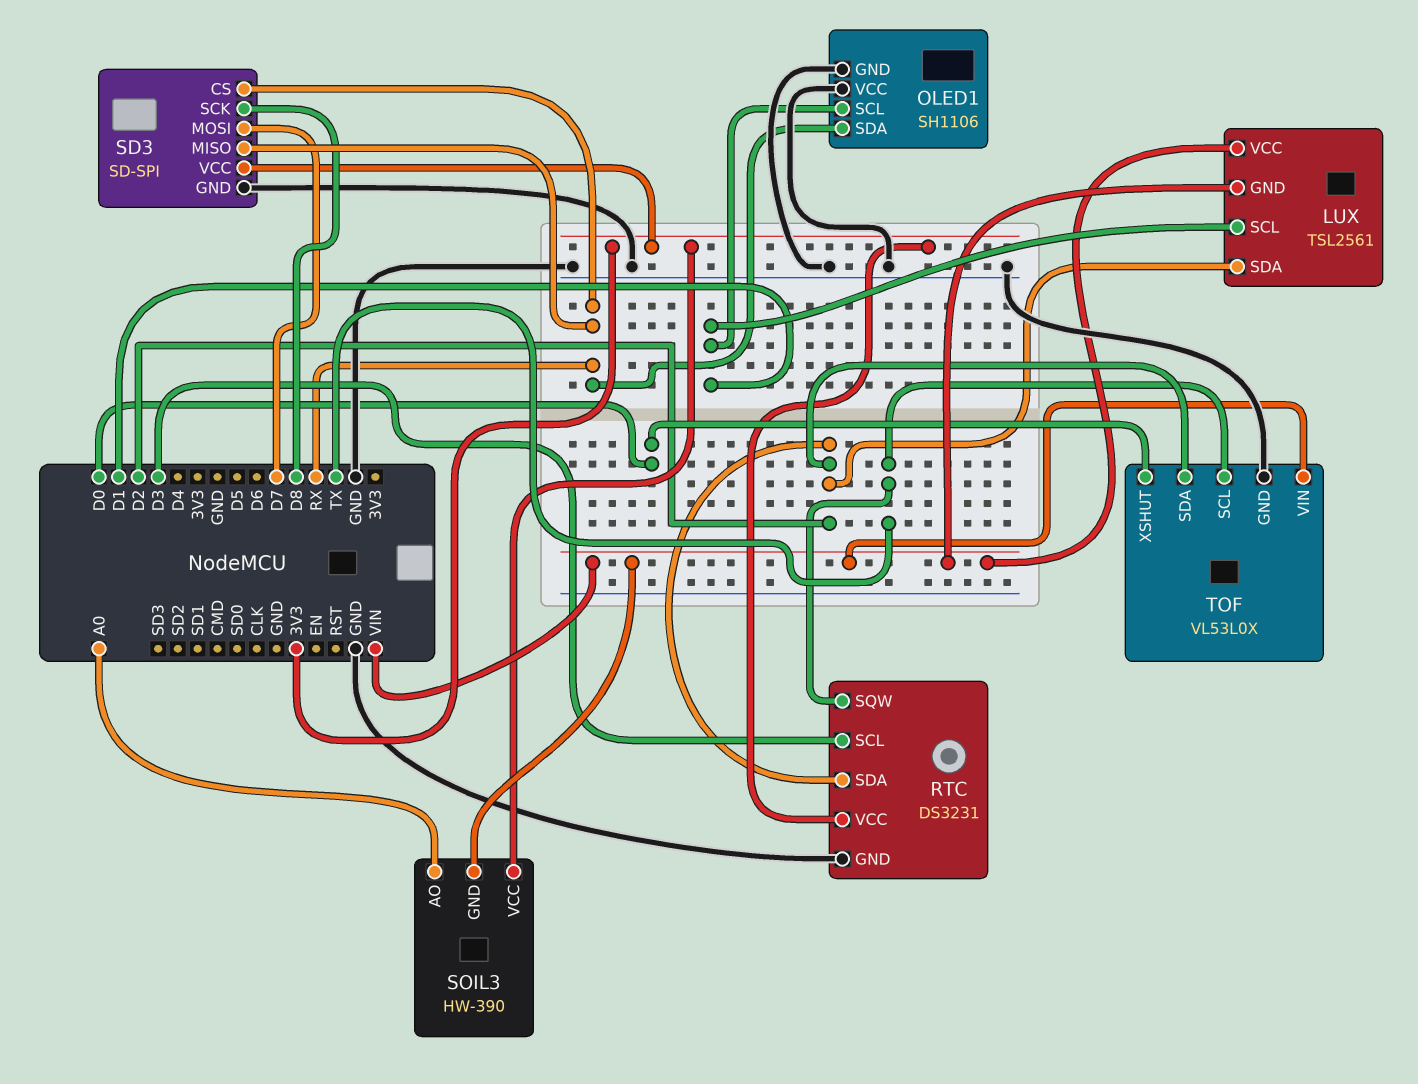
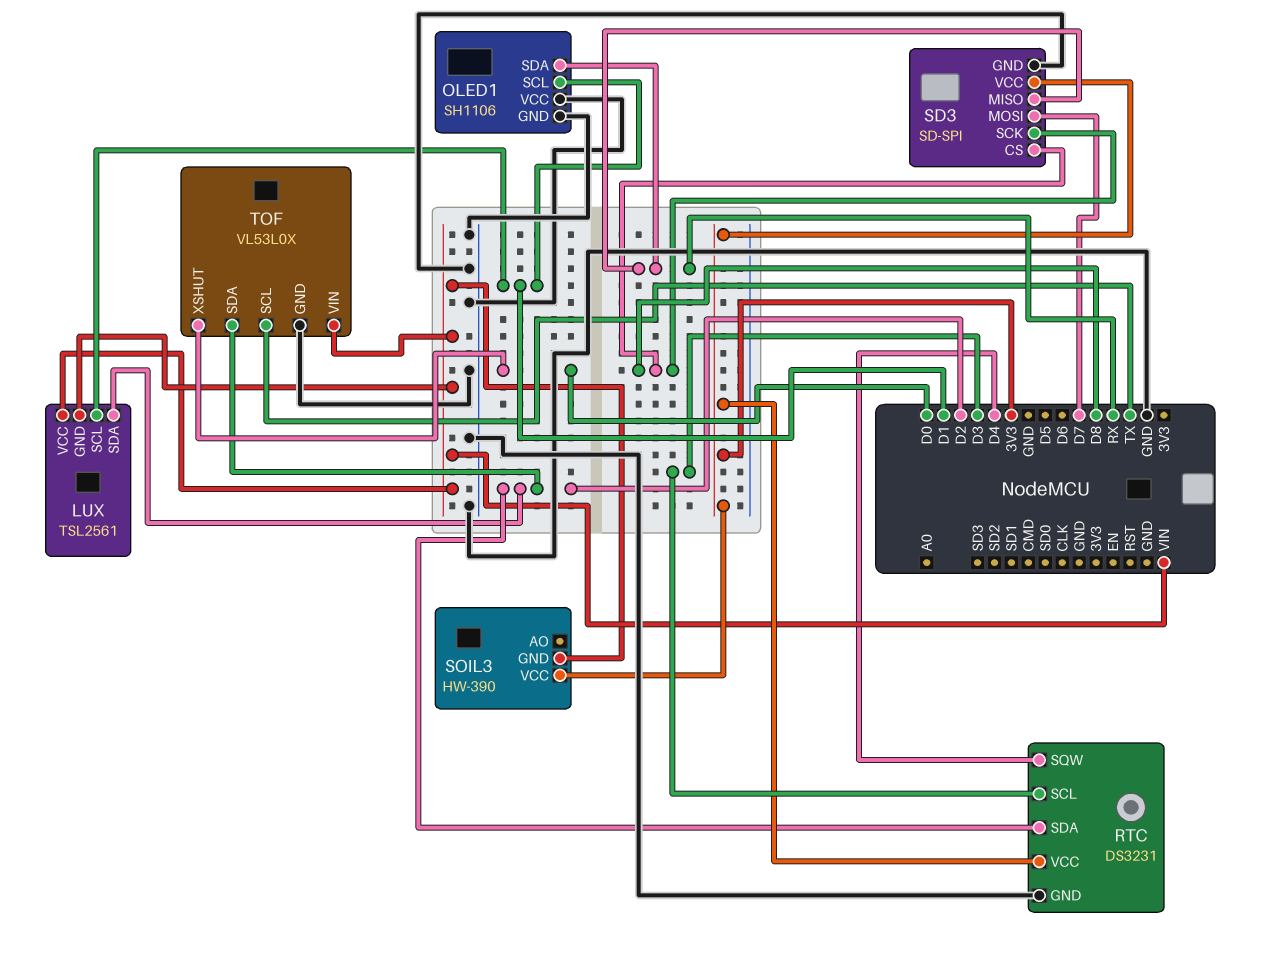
RTC pin SQW: TX -> D4
SD3 pin CS: RX -> D8
SOIL3 pin AO: A0 -> none

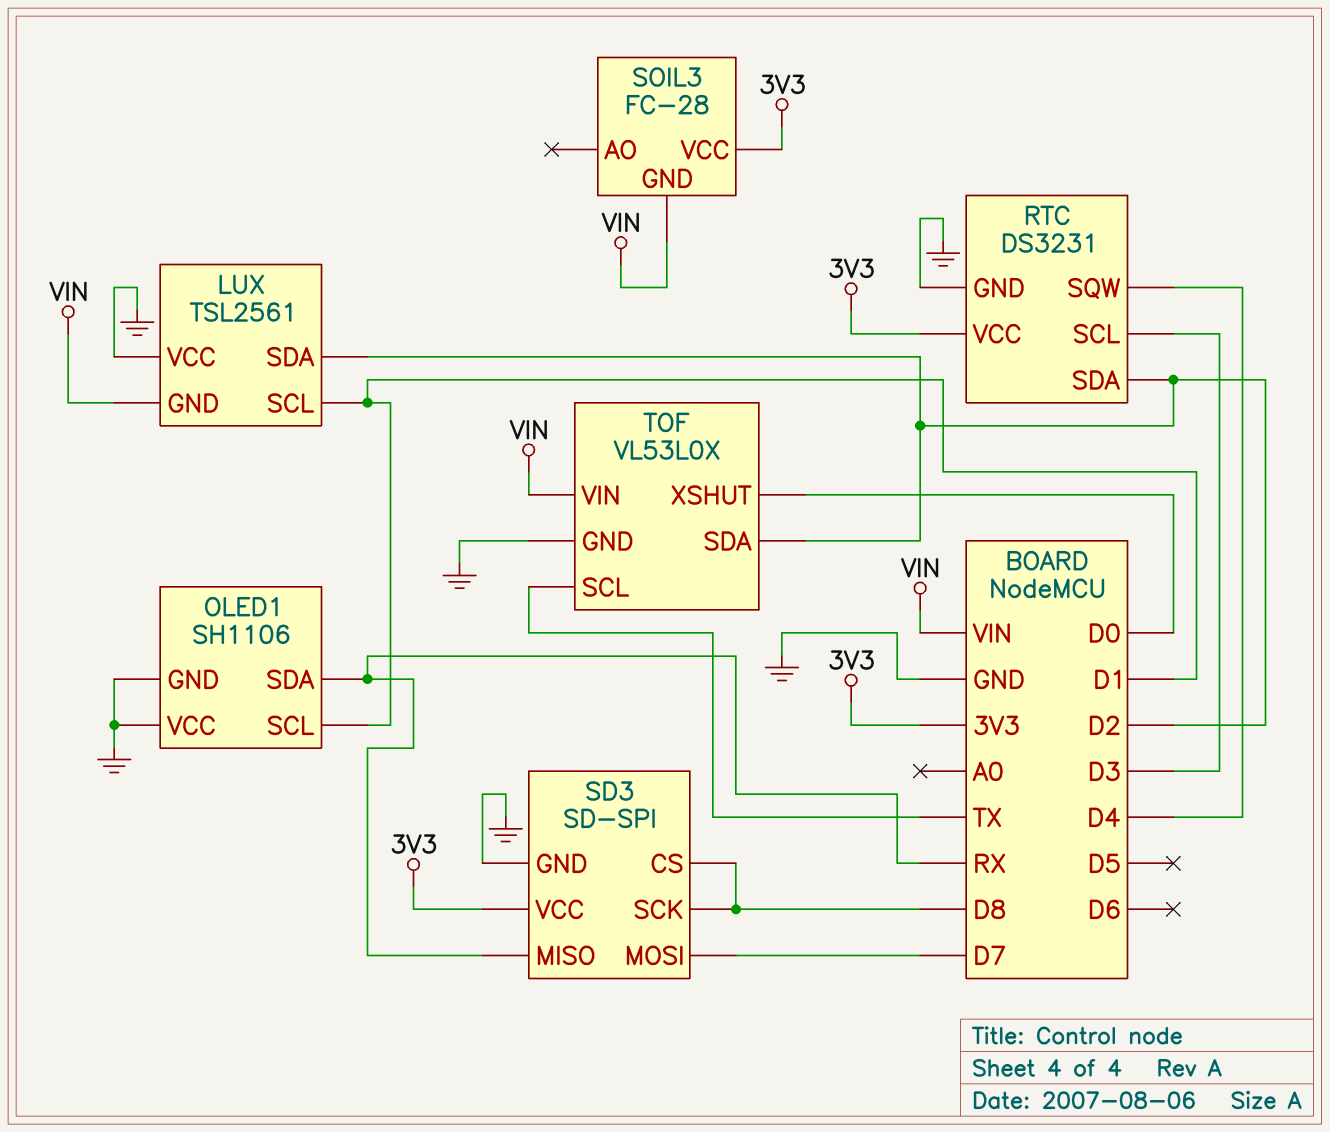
LUX pin VCC: VIN -> GND
SOIL3: HW-390 -> FC-28

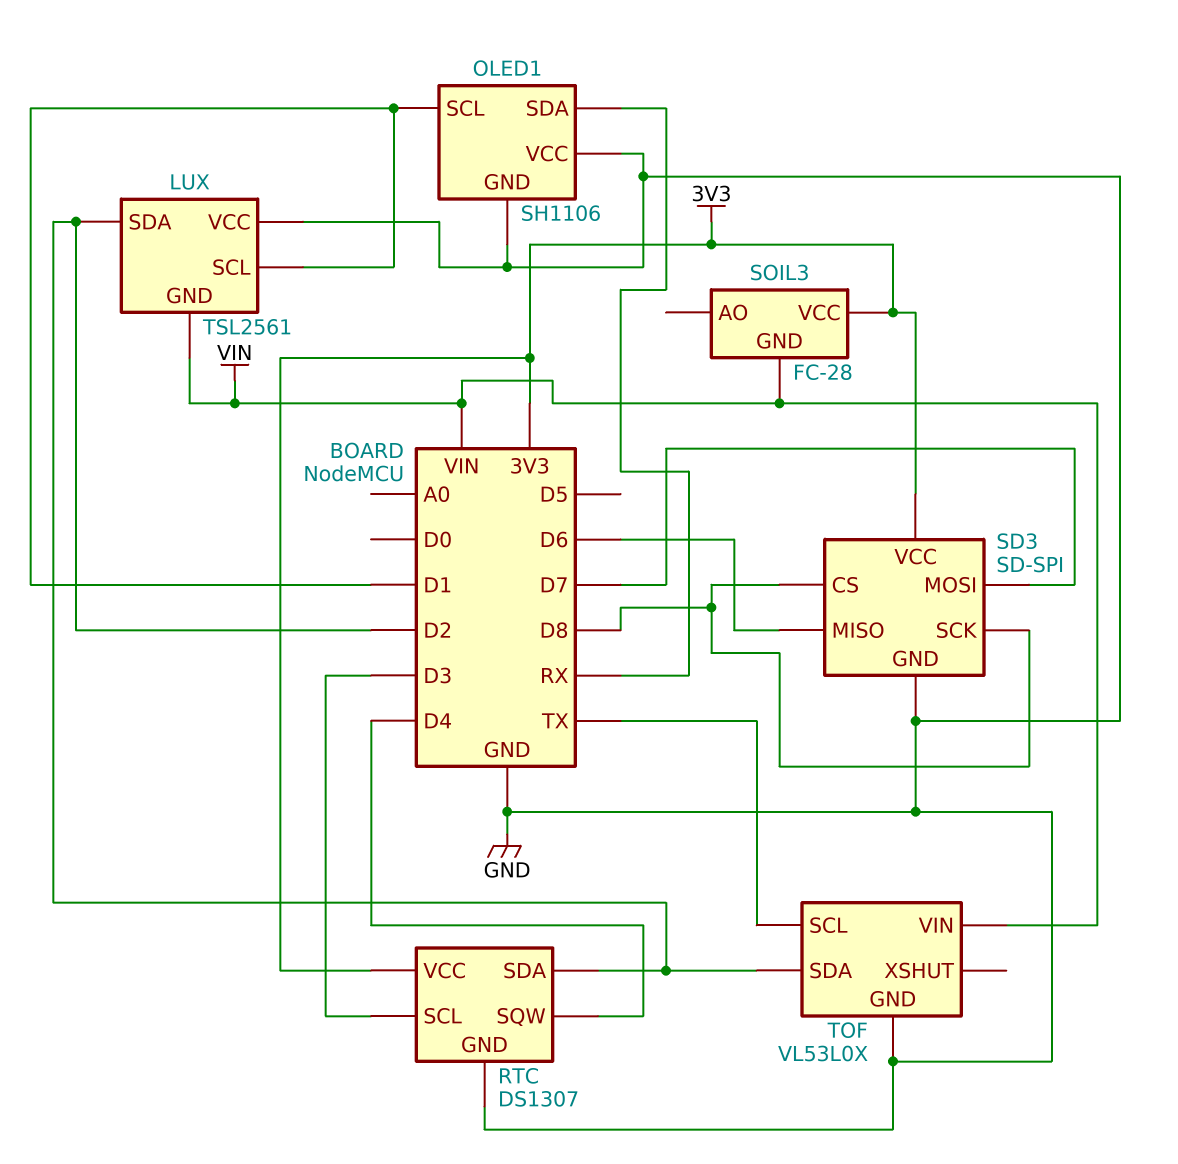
RTC: DS3231 -> DS1307
SD3 pin MISO: RX -> D6
TOF pin XSHUT: D0 -> none

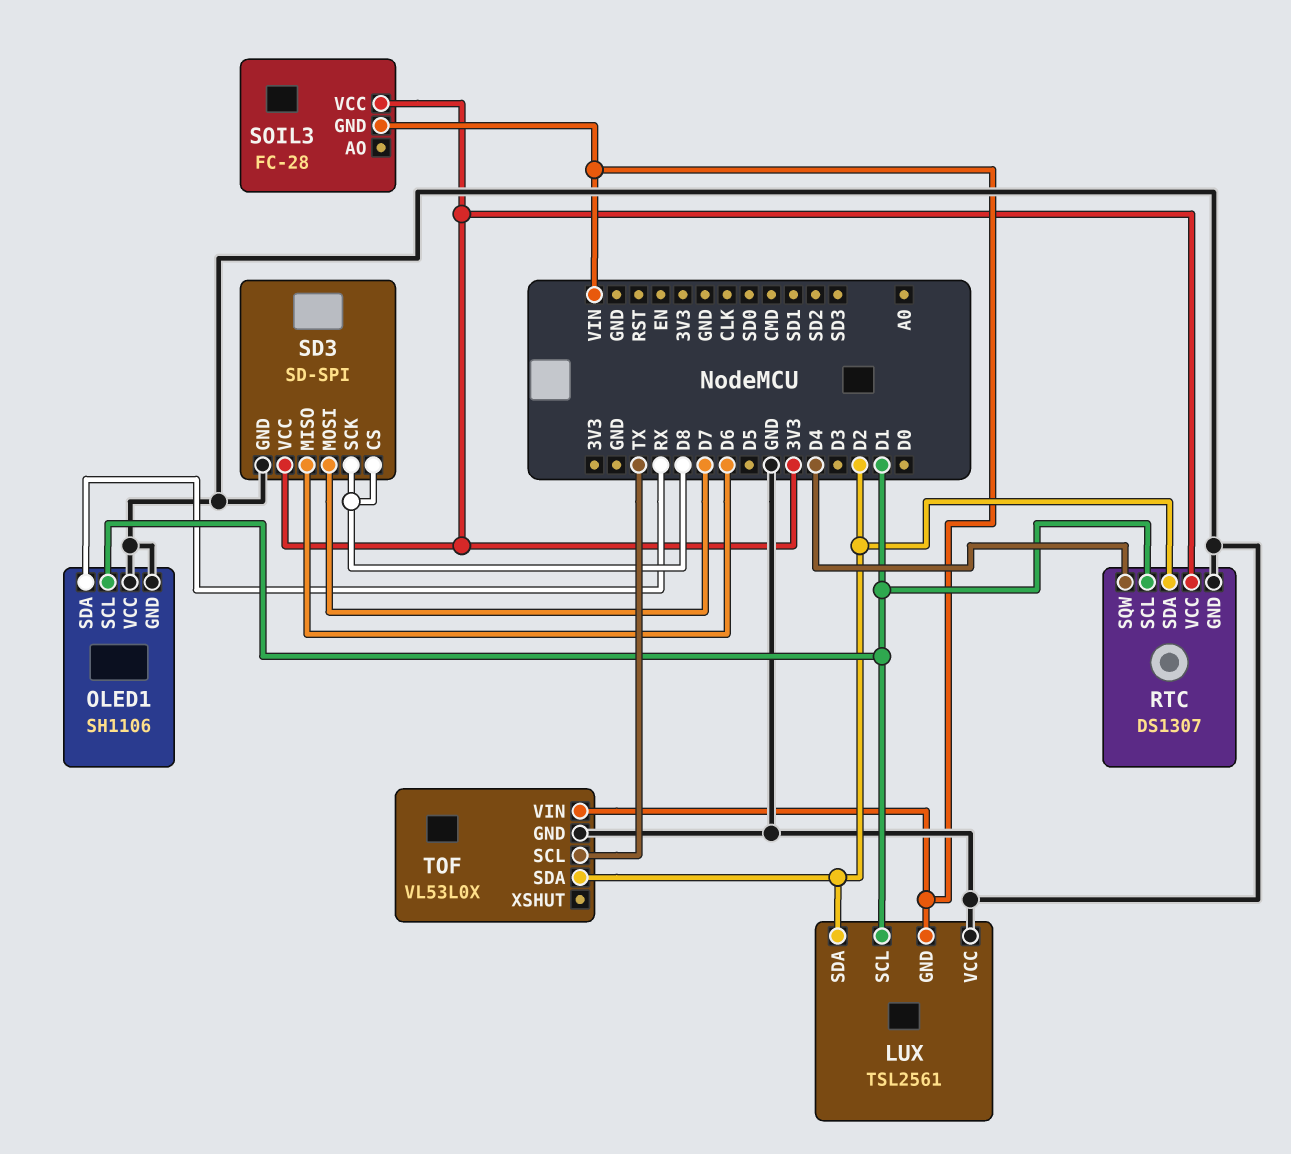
RTC pin SCL: D3 -> D1

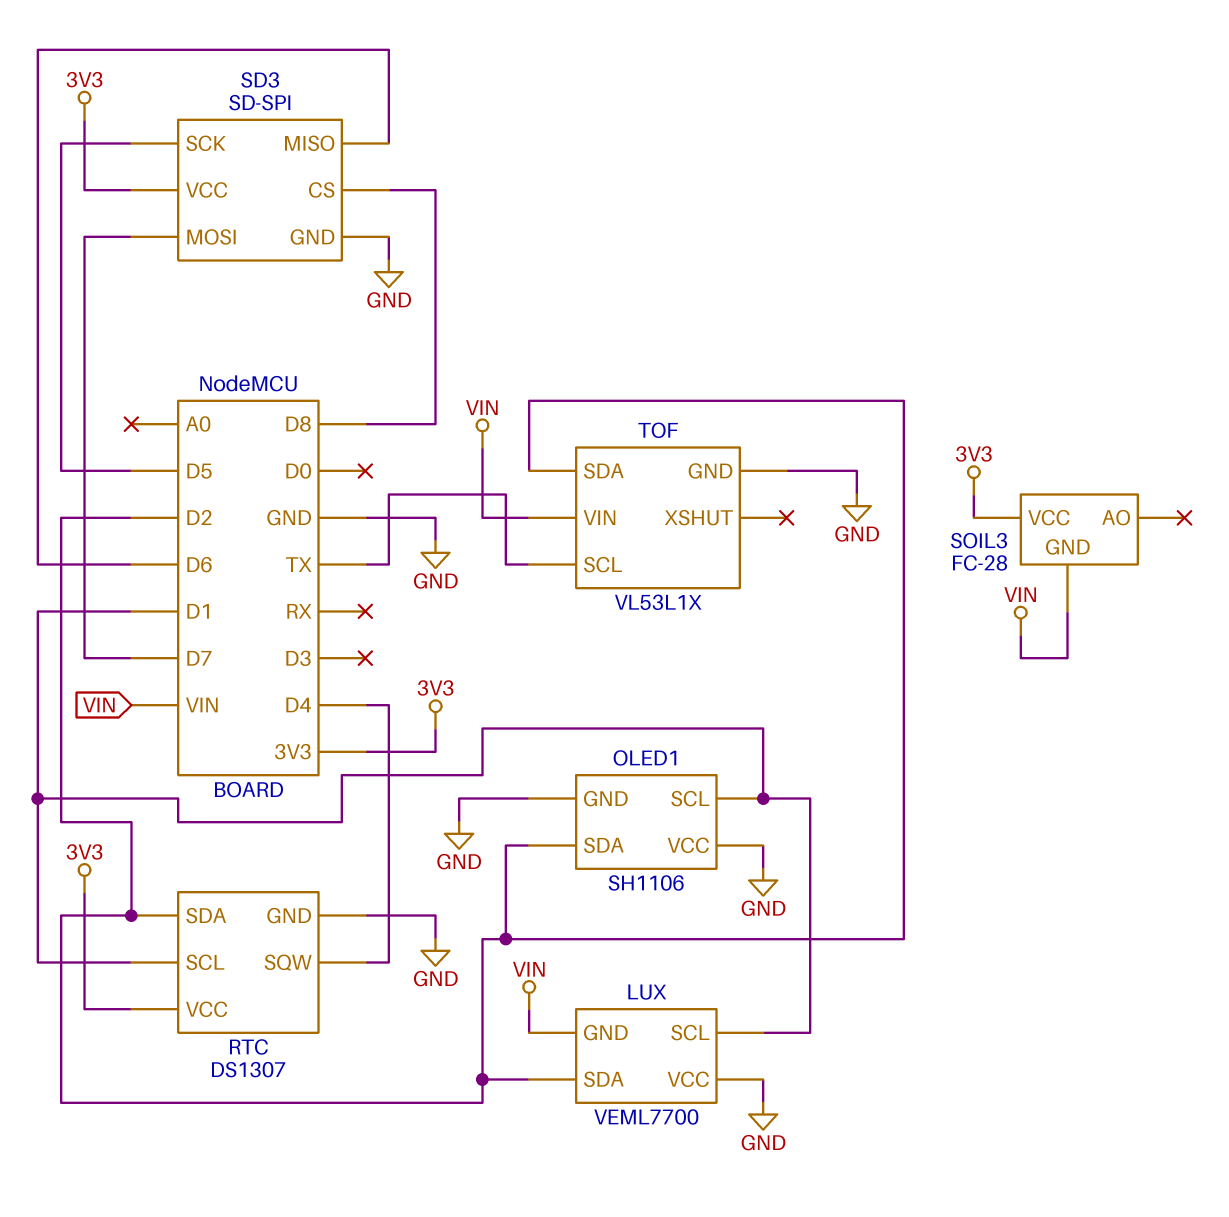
LUX: TSL2561 -> VEML7700
OLED1 pin SDA: RX -> D2
SD3 pin SCK: D8 -> D5
TOF: VL53L0X -> VL53L1X

